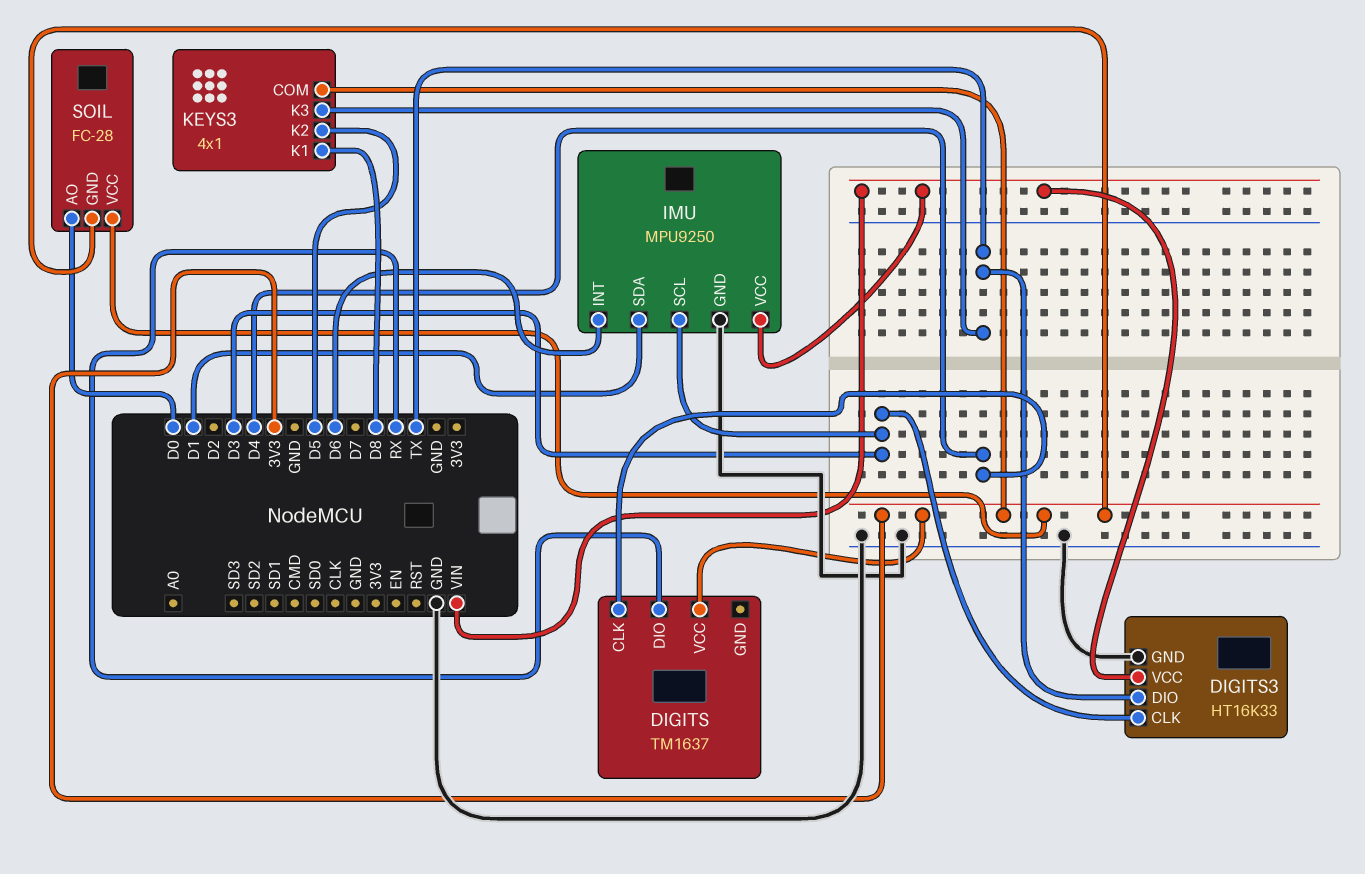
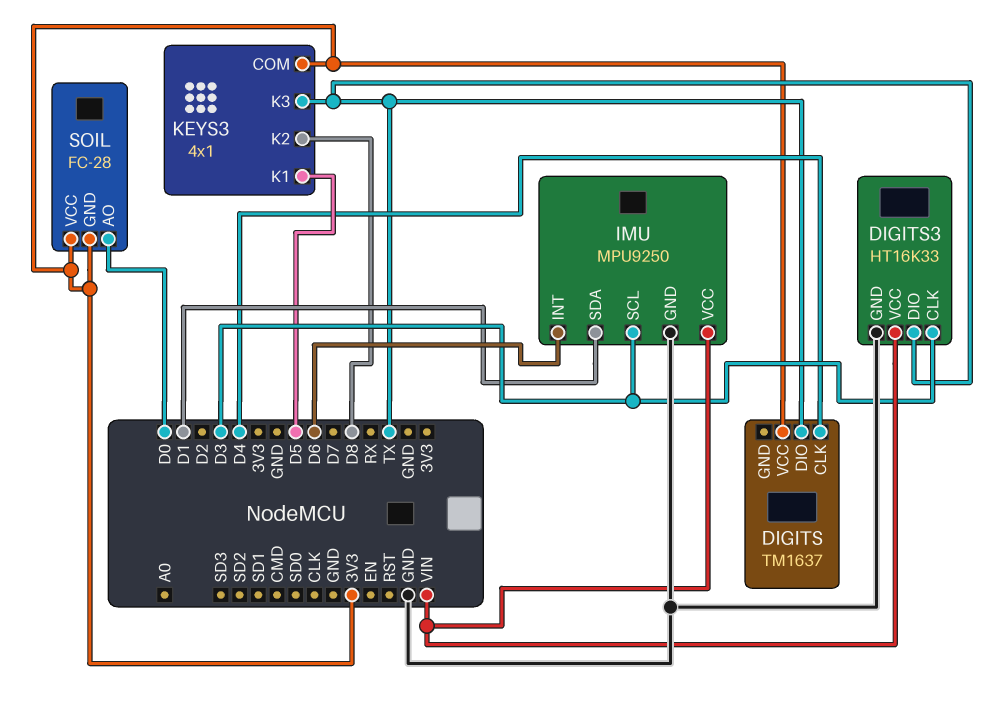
DIGITS pin DIO: RX -> TX
KEYS3 pin K1: D8 -> D5
KEYS3 pin K2: D5 -> D8

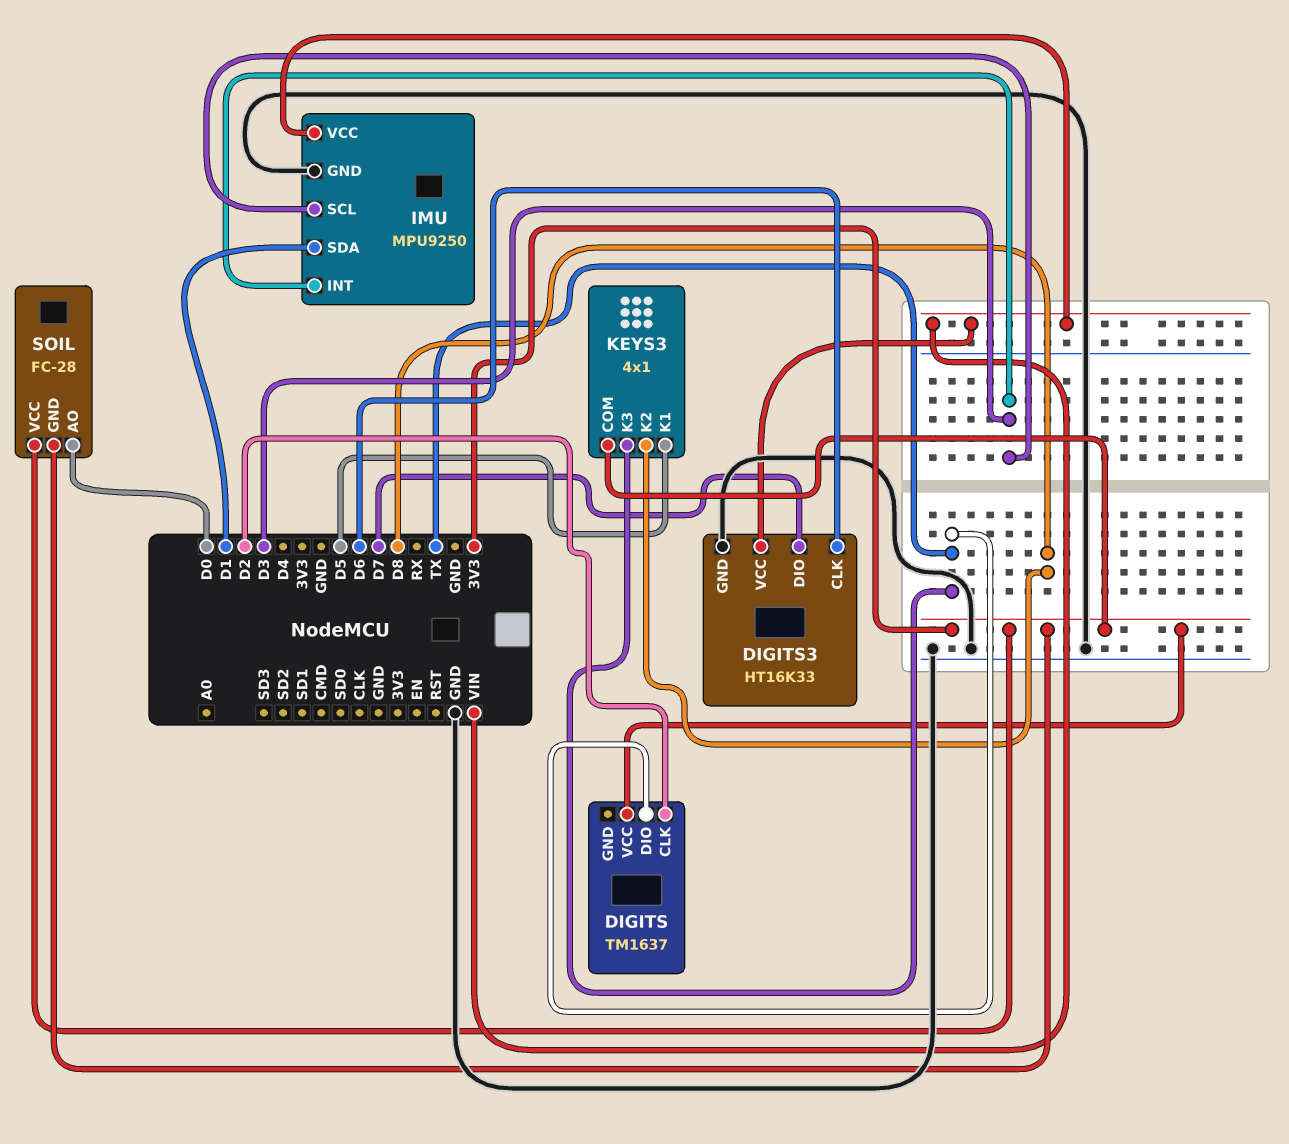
DIGITS pin CLK: D4 -> D2
DIGITS3 pin CLK: D3 -> D6
DIGITS3 pin DIO: TX -> D7
IMU pin INT: D6 -> D3

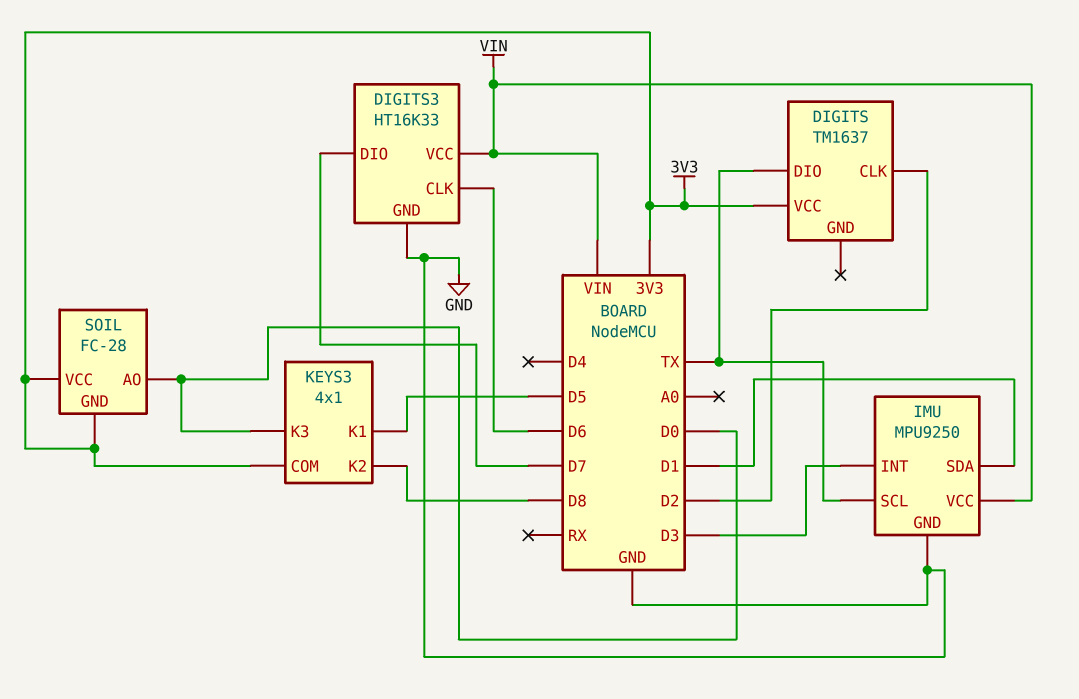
IMU pin SCL: D3 -> TX
KEYS3 pin K3: TX -> D0

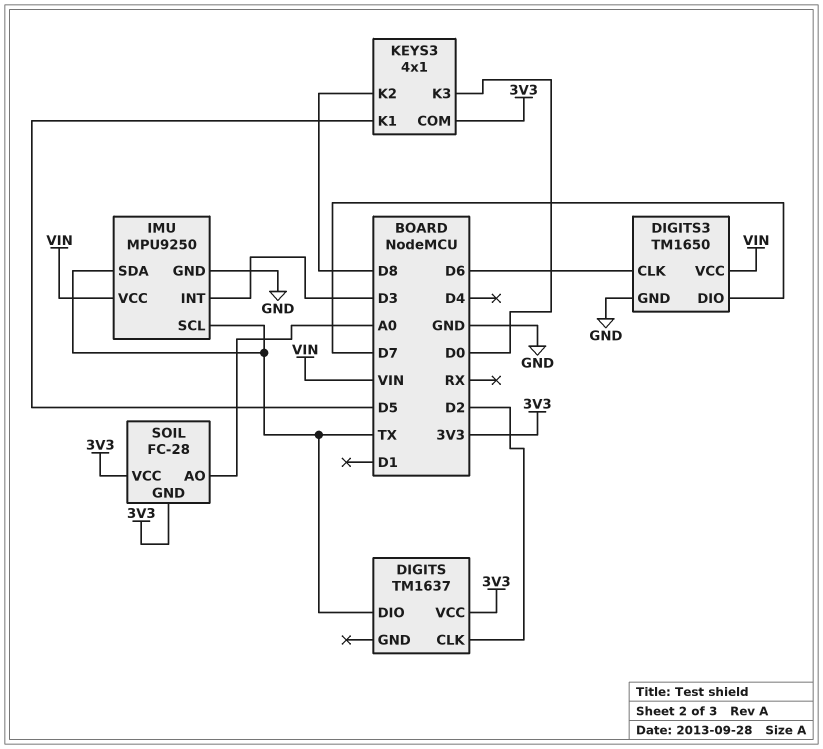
DIGITS3: HT16K33 -> TM1650
IMU pin SDA: D1 -> TX
SOIL pin AO: D0 -> A0

